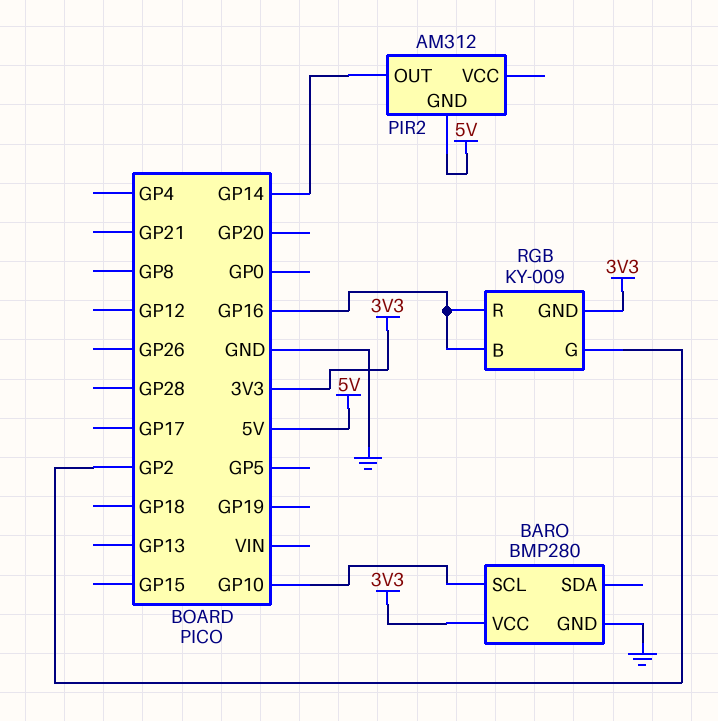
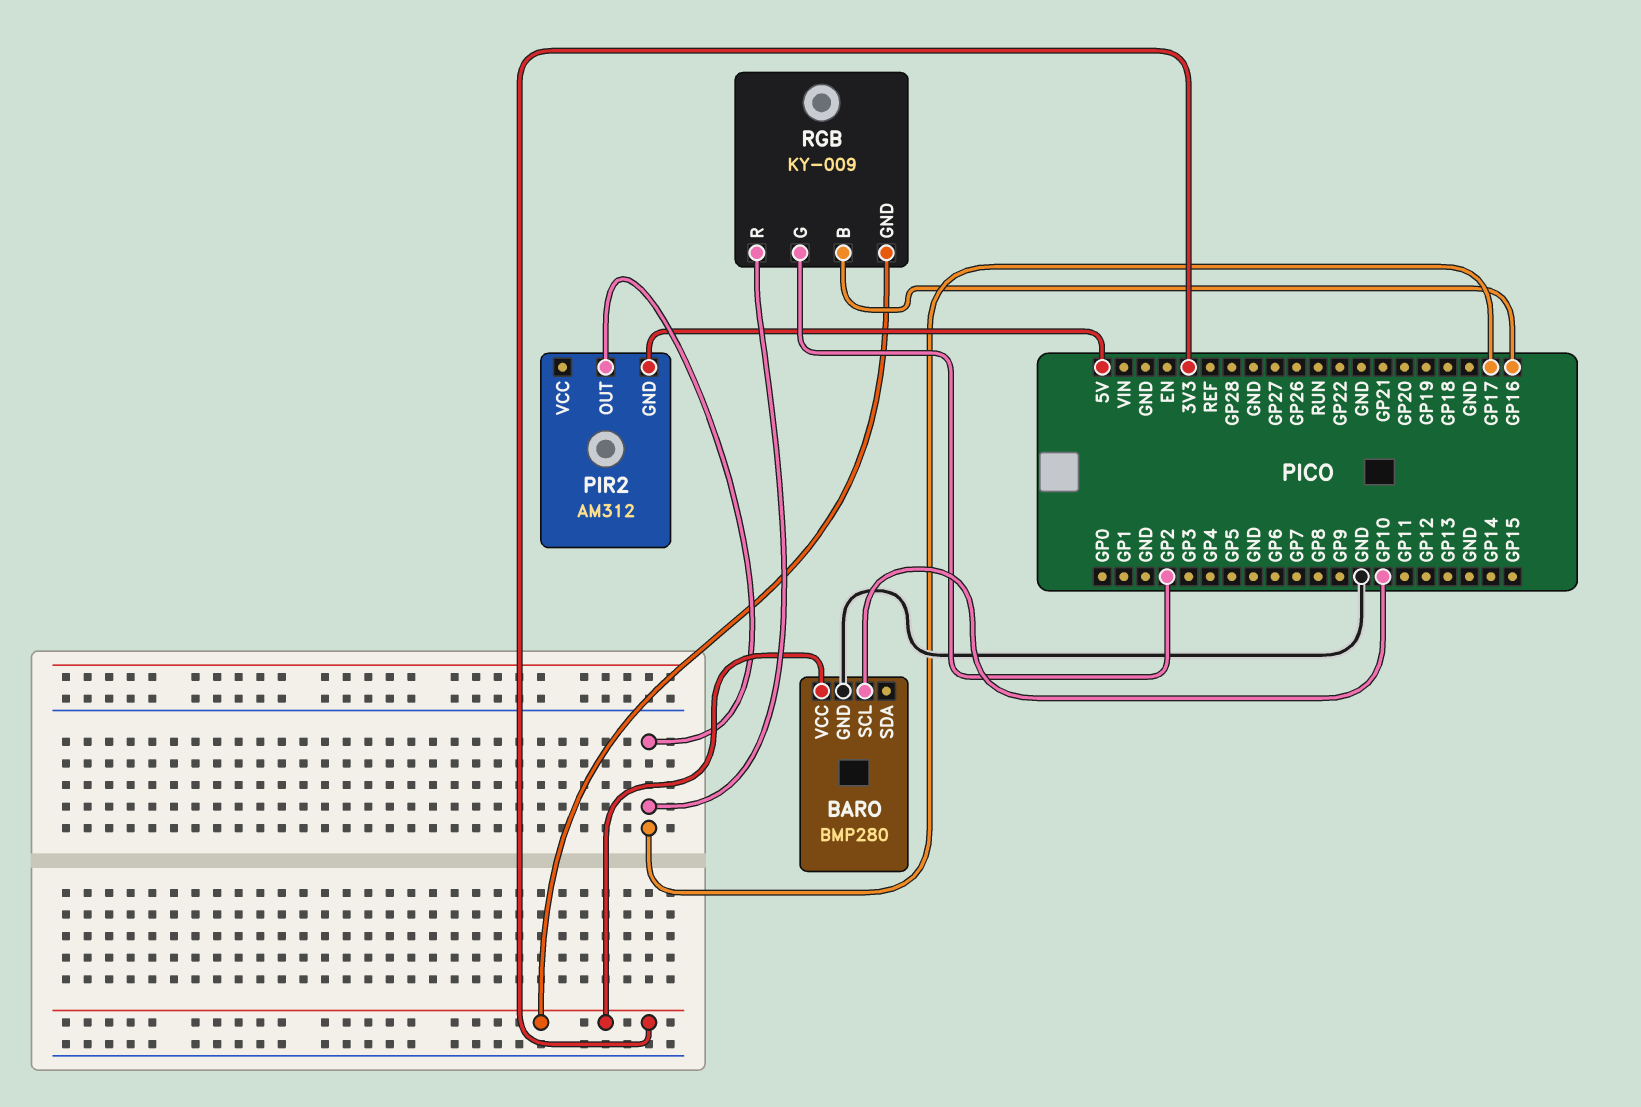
PIR2 pin OUT: GP14 -> GP17
RGB pin R: GP16 -> GP17

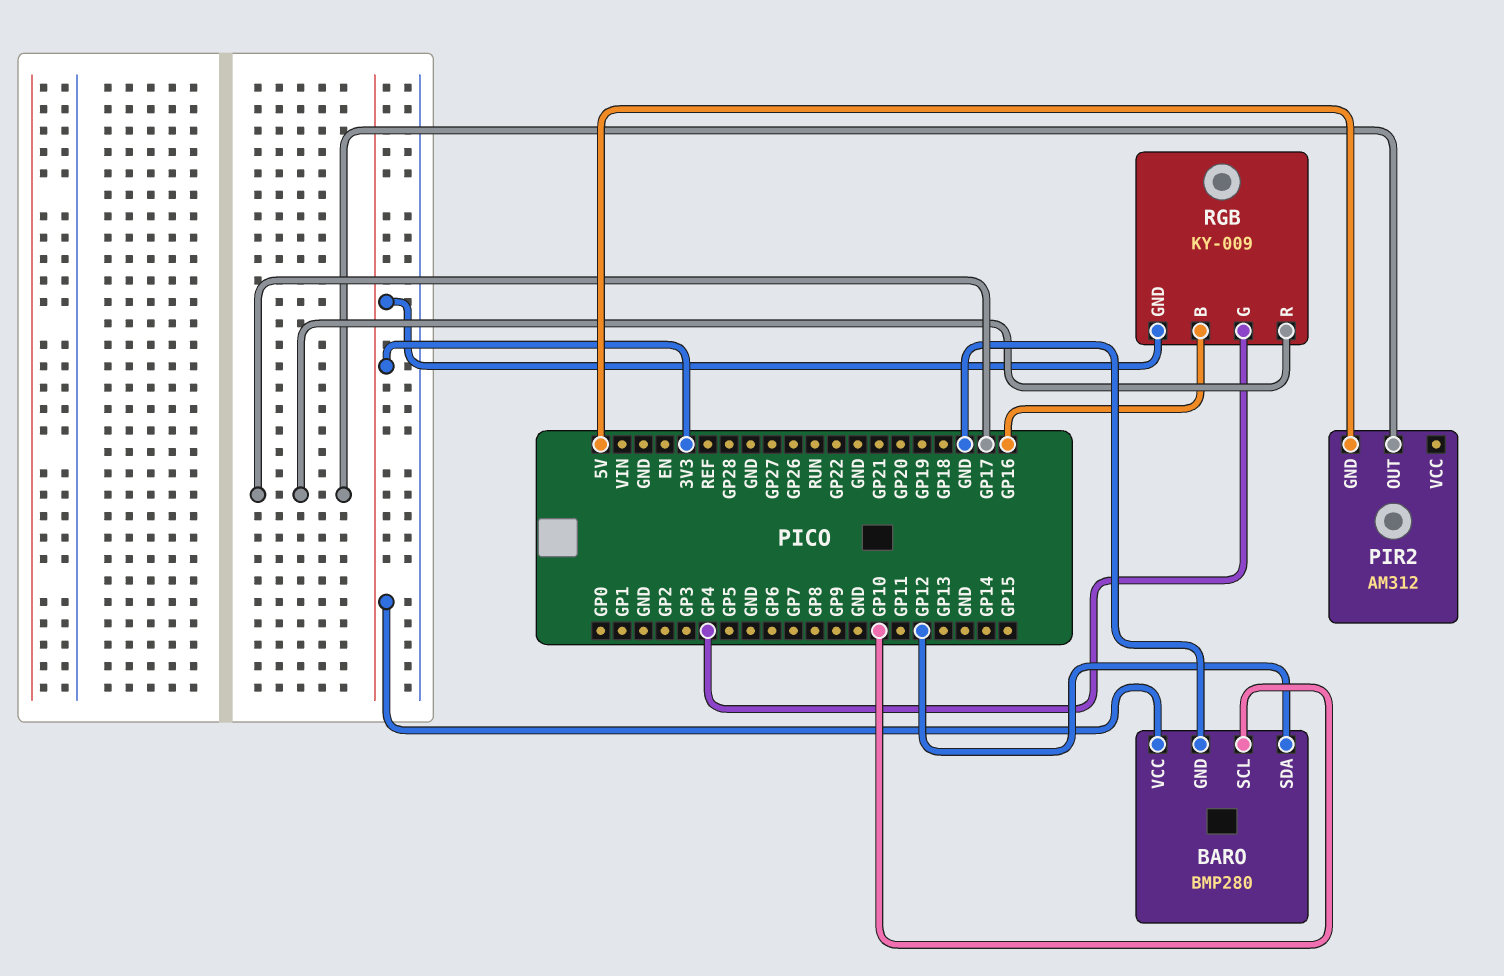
BARO pin SDA: none -> GP12
RGB pin G: GP2 -> GP4

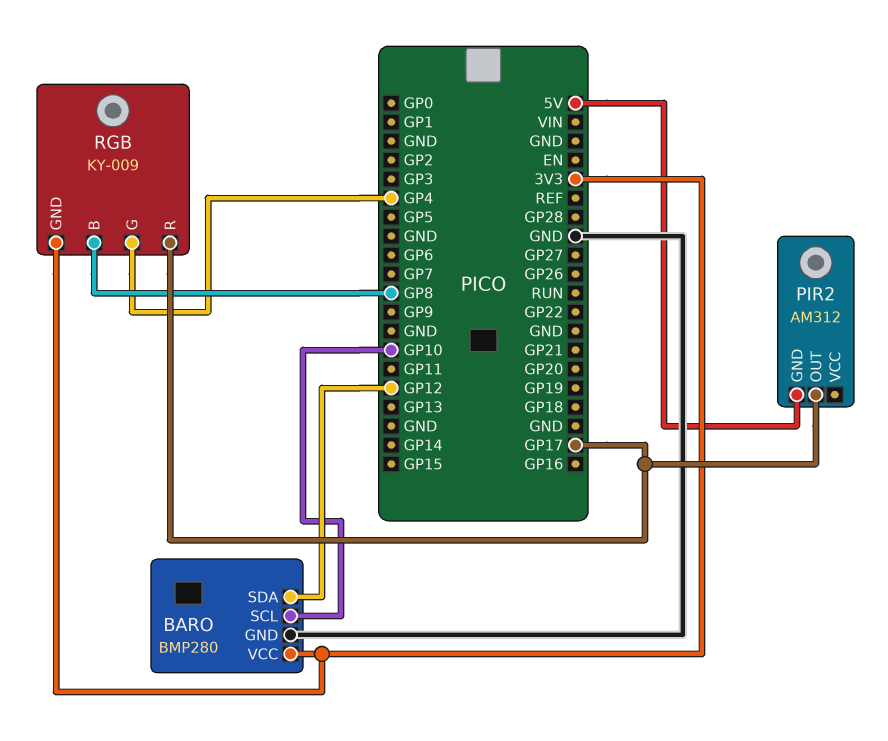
RGB pin B: GP16 -> GP8

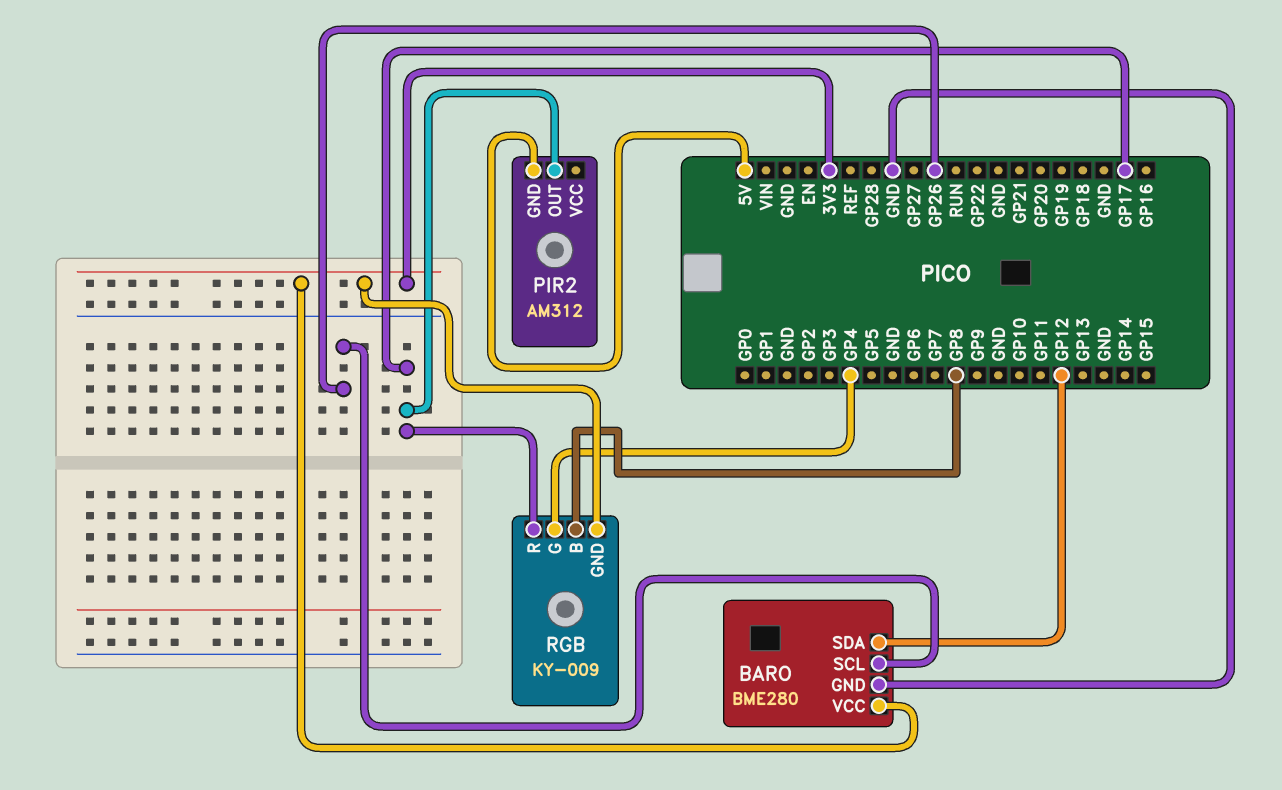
BARO: BMP280 -> BME280
BARO pin SCL: GP10 -> GP26

